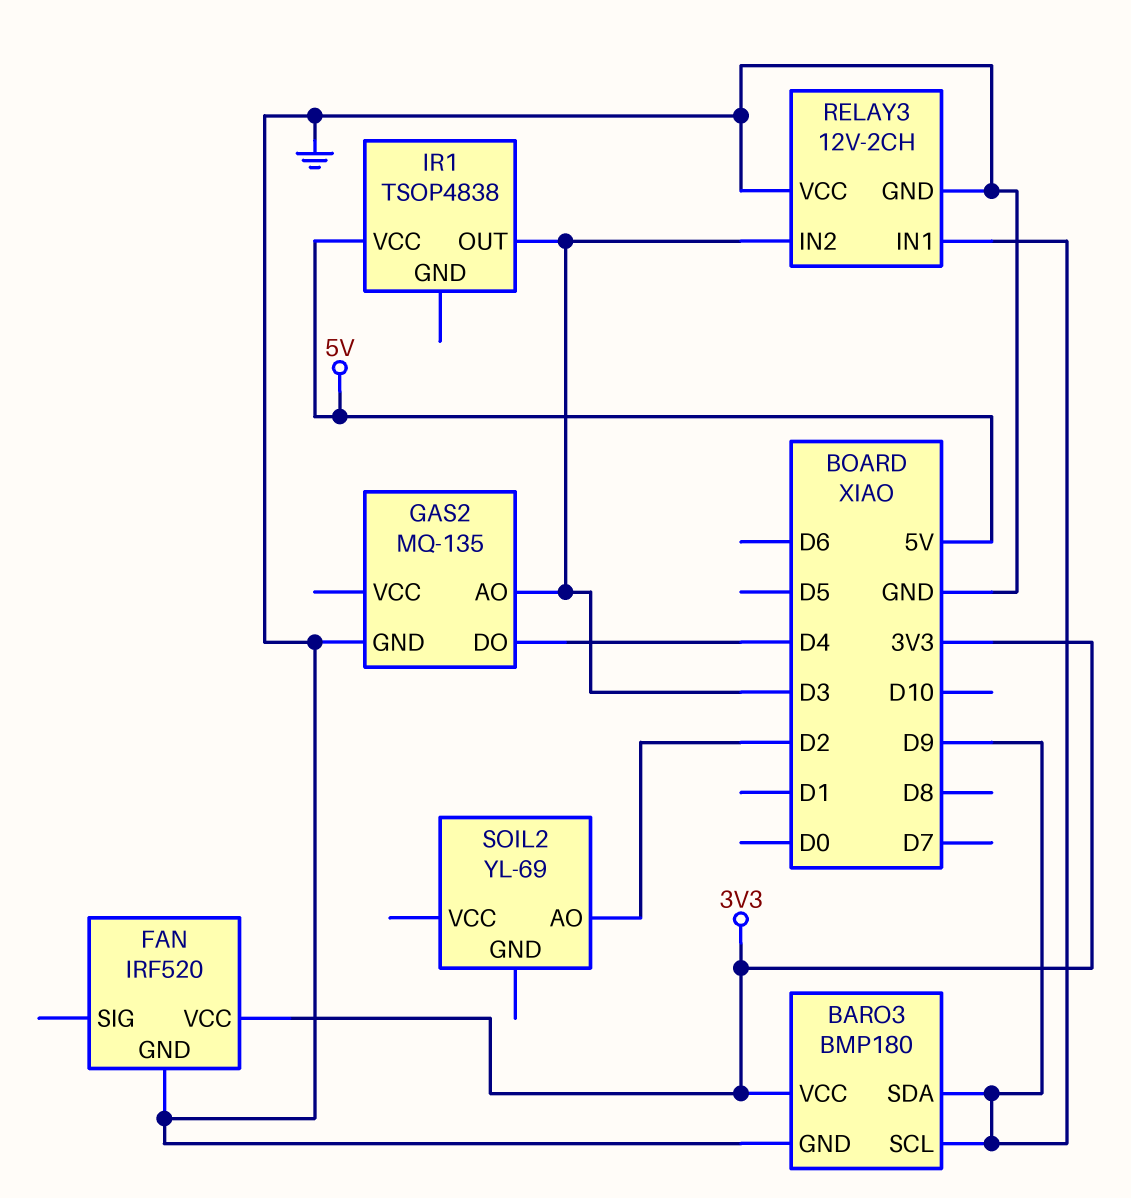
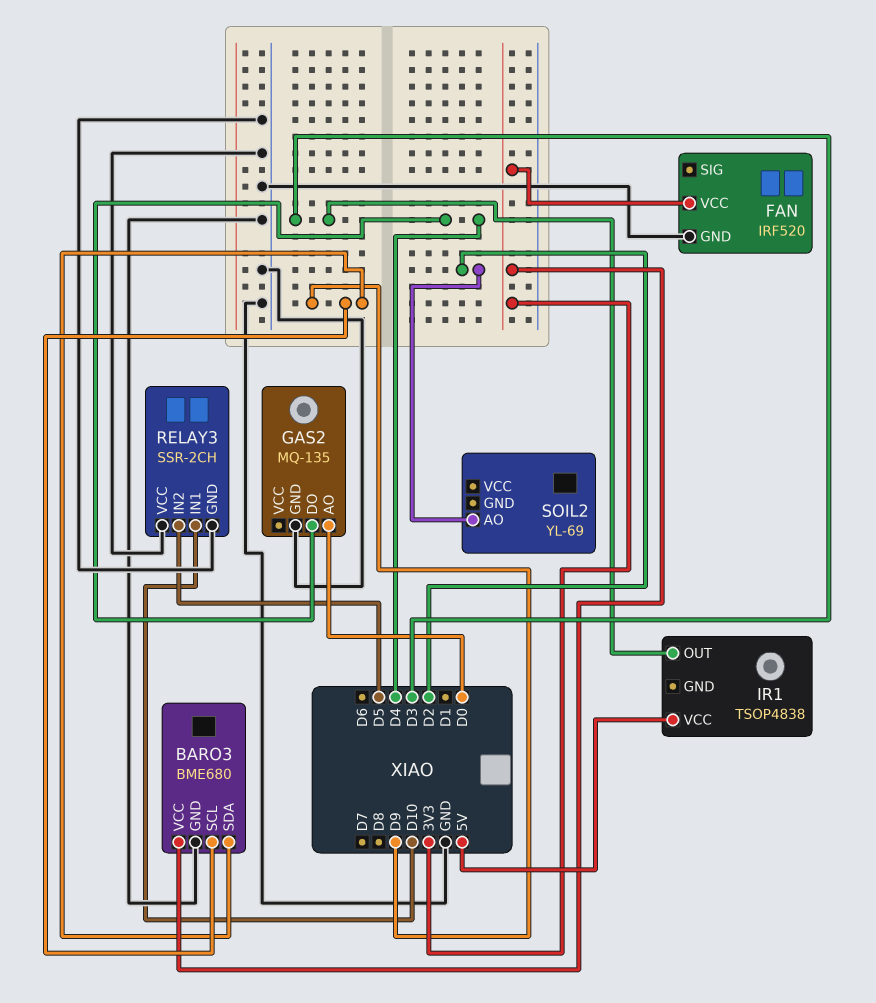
BARO3: BMP180 -> BME680
GAS2 pin AO: D3 -> D0
RELAY3: 12V-2CH -> SSR-2CH
RELAY3 pin IN1: D9 -> D10
RELAY3 pin IN2: D3 -> D5

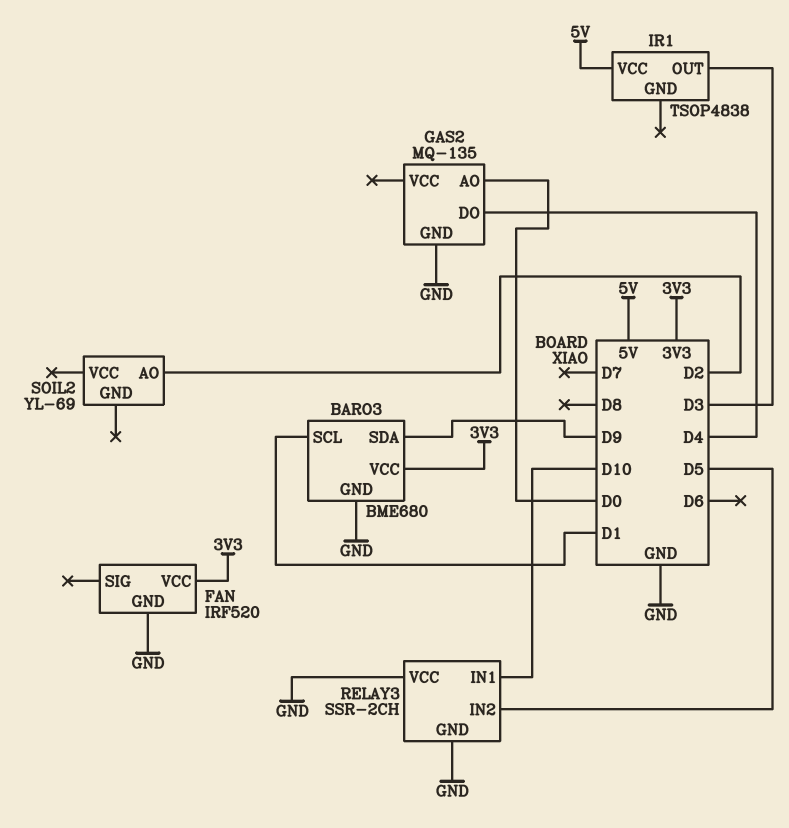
BARO3 pin SCL: D9 -> D1

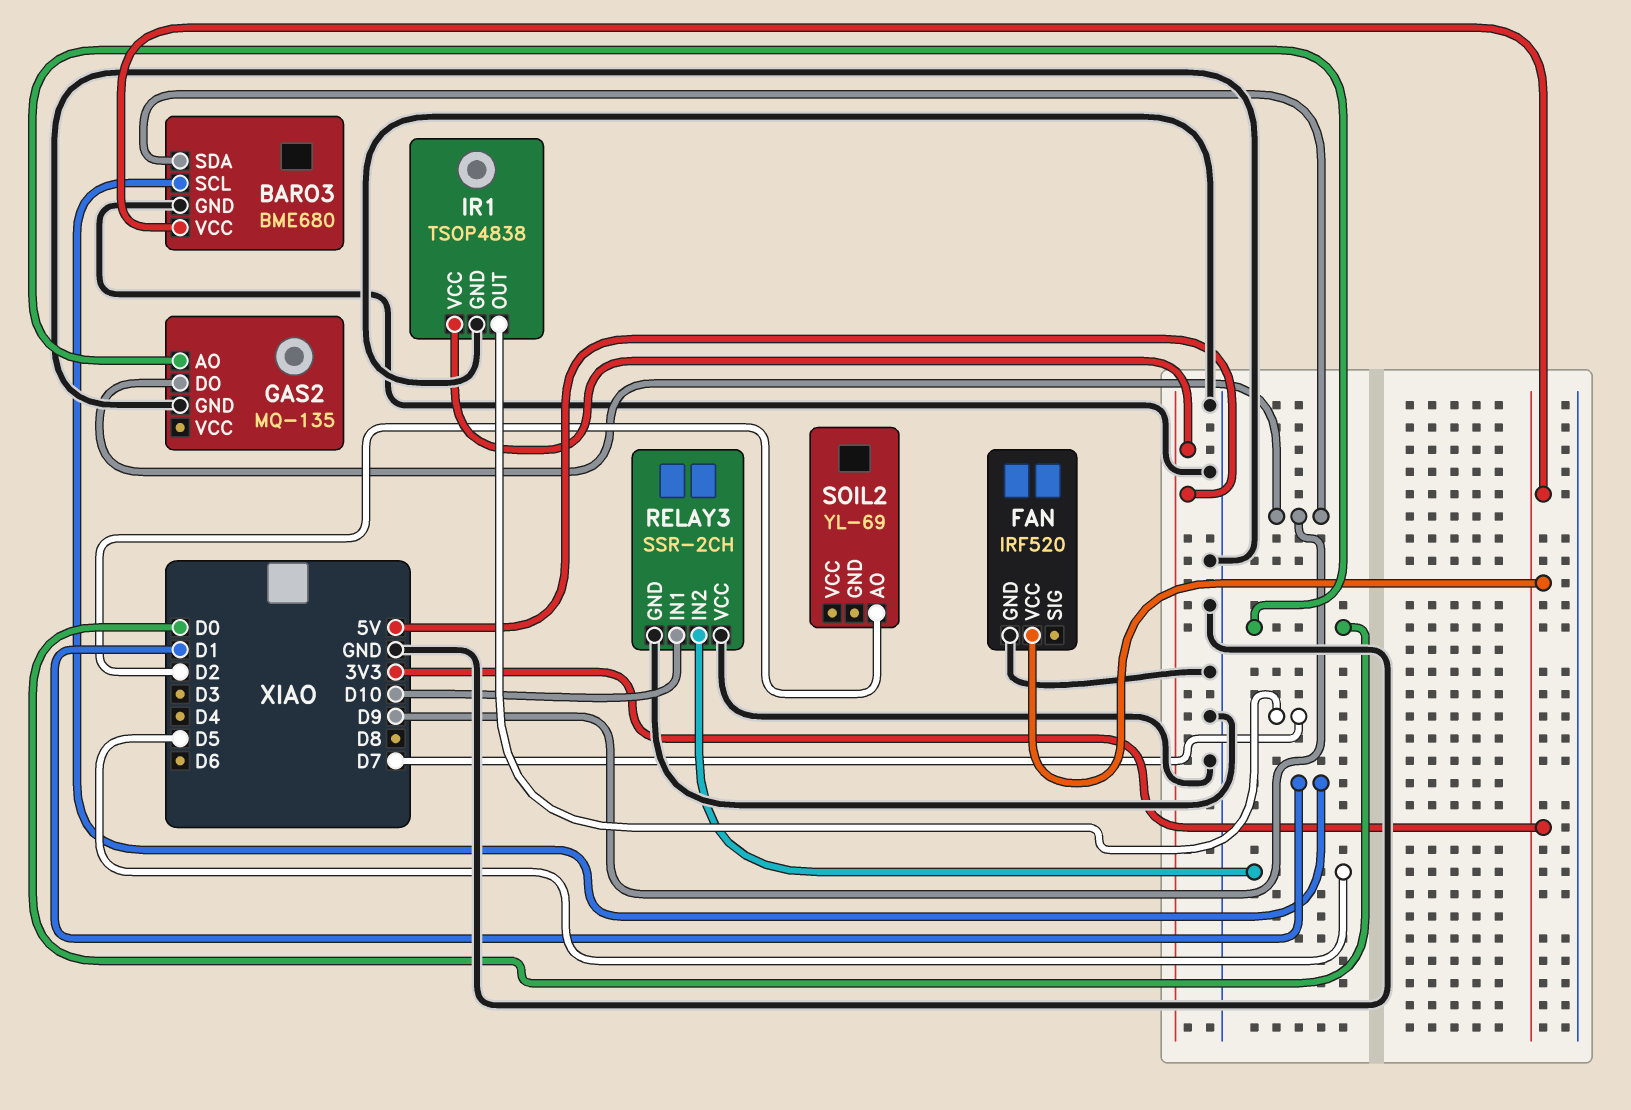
GAS2 pin DO: D4 -> D9
IR1 pin GND: none -> GND
IR1 pin OUT: D3 -> D7

